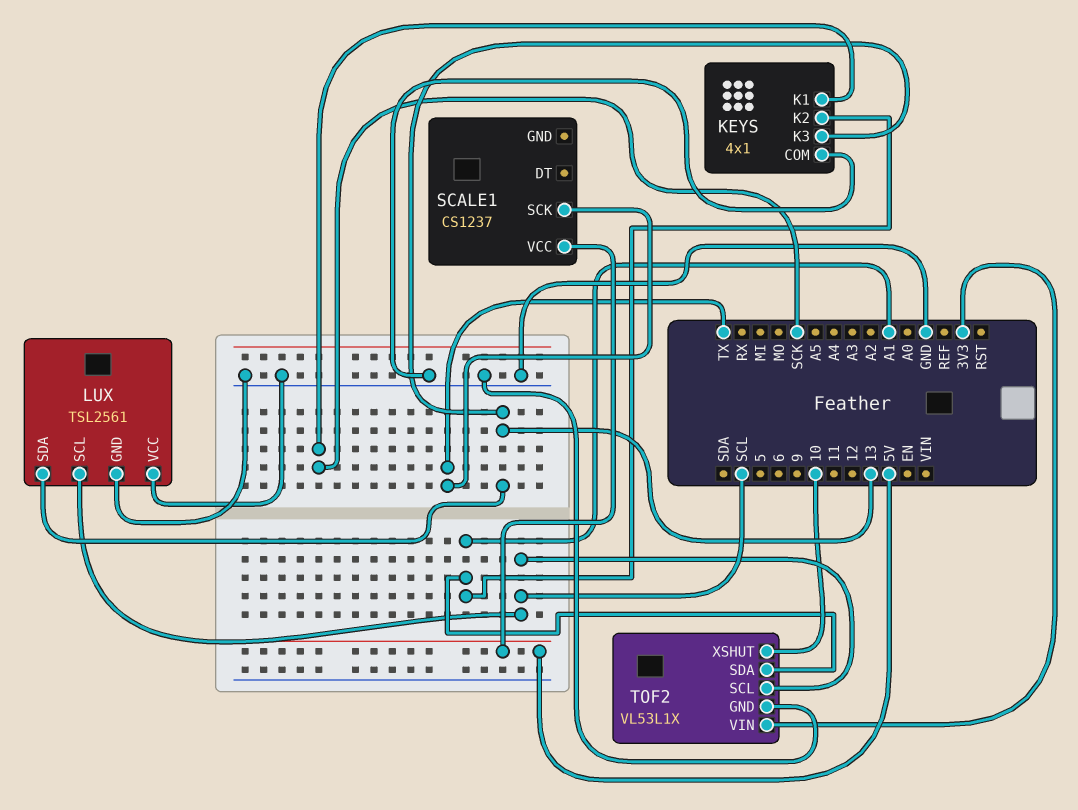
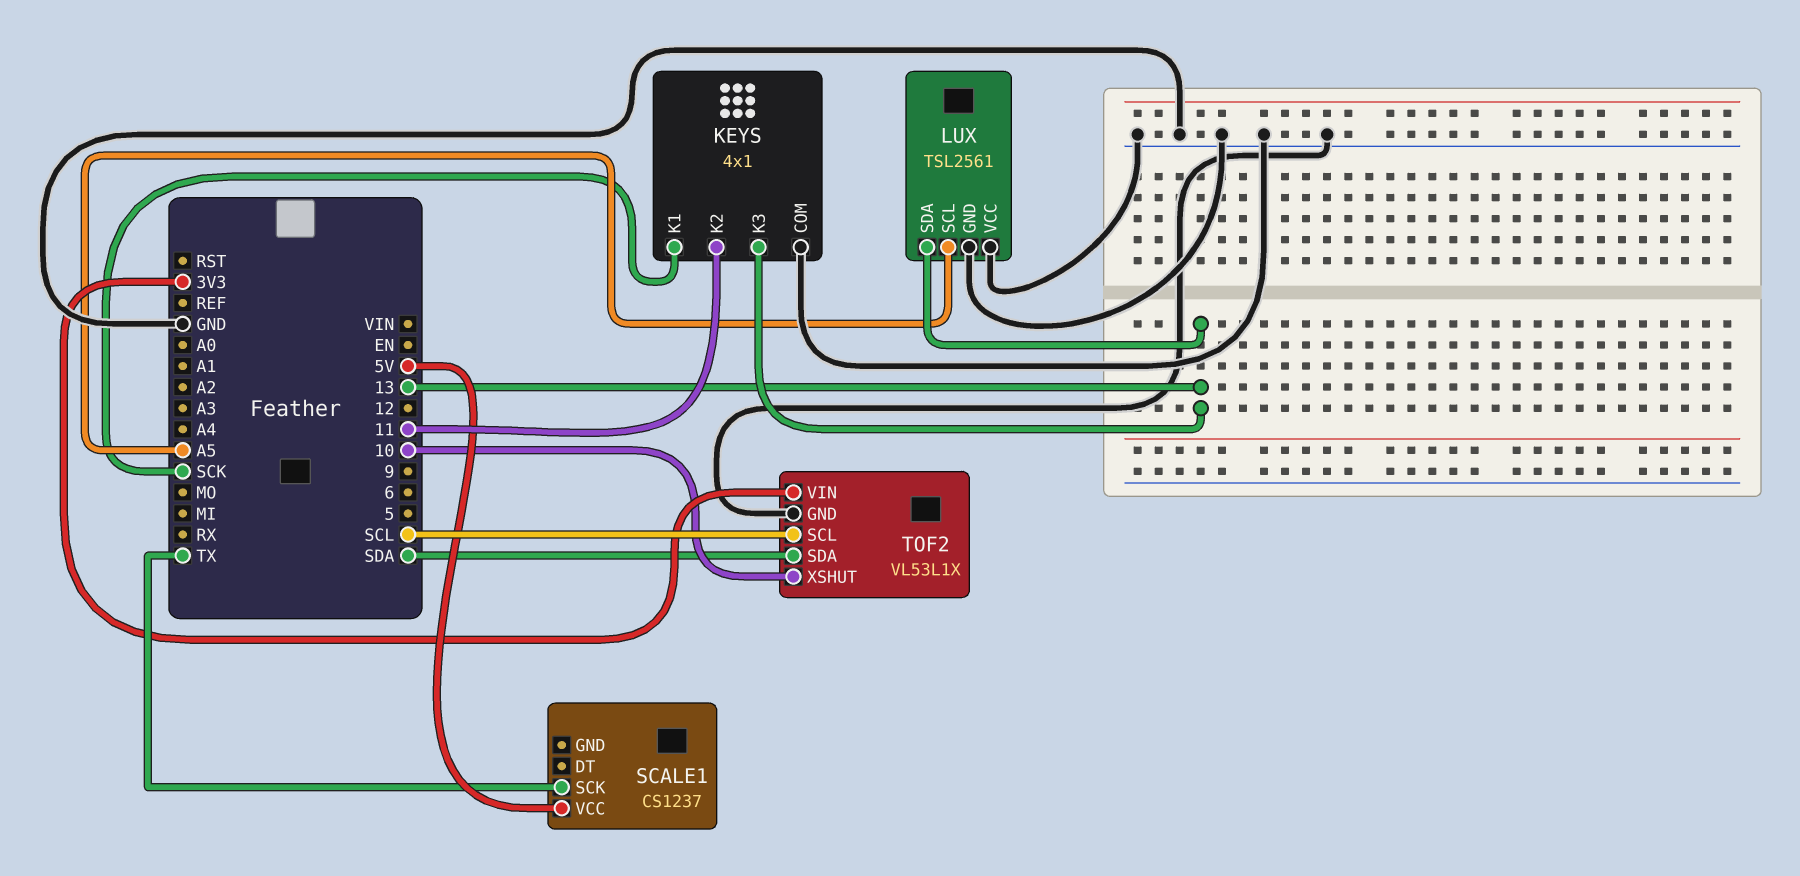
KEYS pin K2: A1 -> 11
LUX pin SCL: SCL -> A5
TOF2 pin SDA: A1 -> SDA

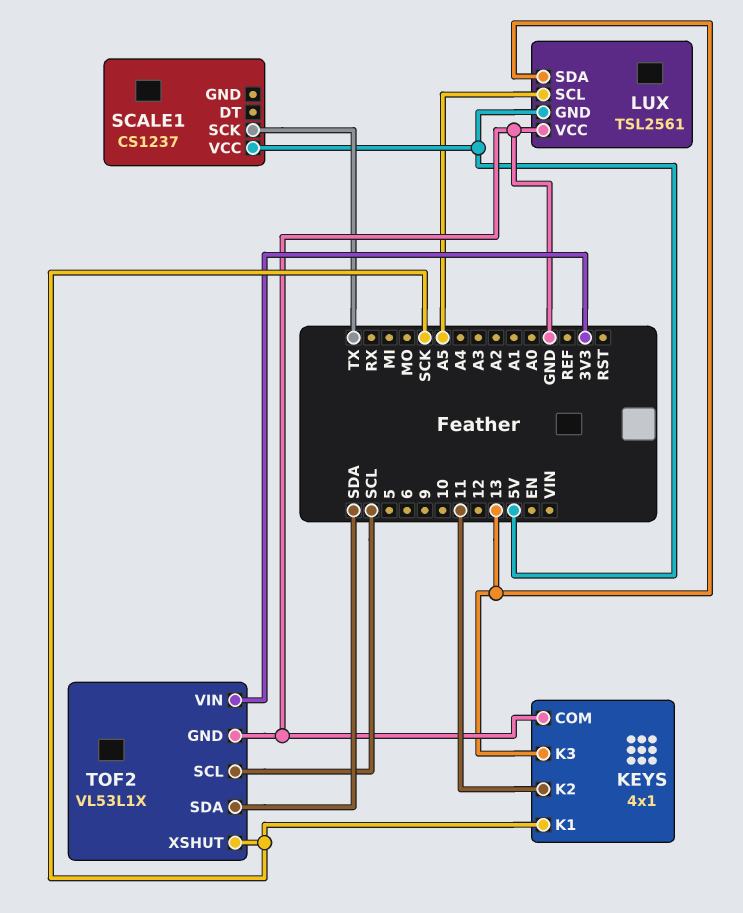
LUX pin GND: GND -> 5V
TOF2 pin XSHUT: 10 -> SCK

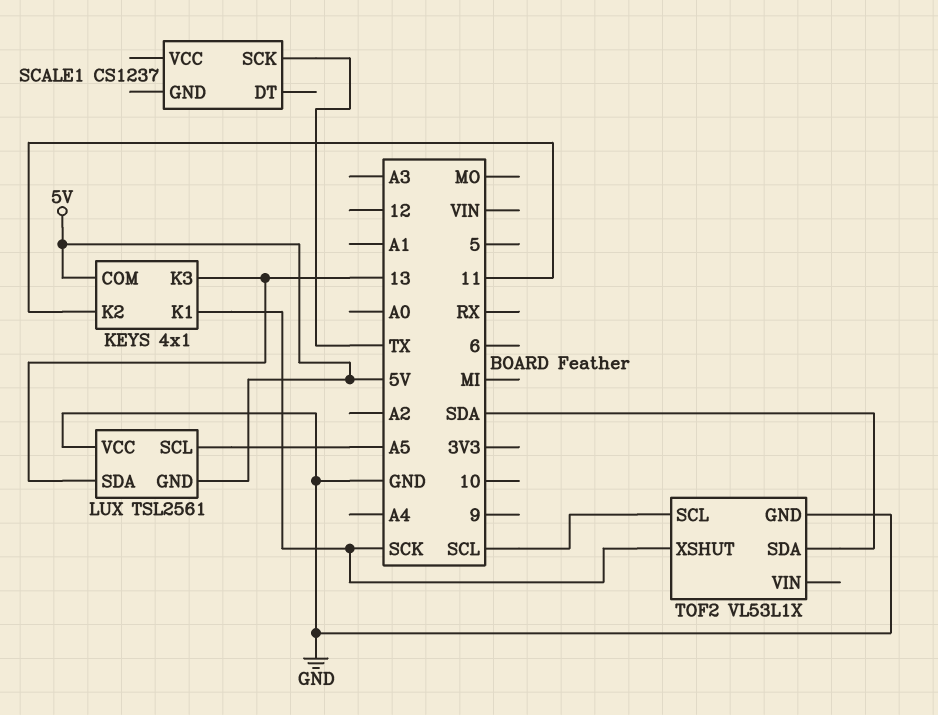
KEYS pin COM: GND -> 5V
SCALE1 pin VCC: 5V -> none
TOF2 pin VIN: 3V3 -> none

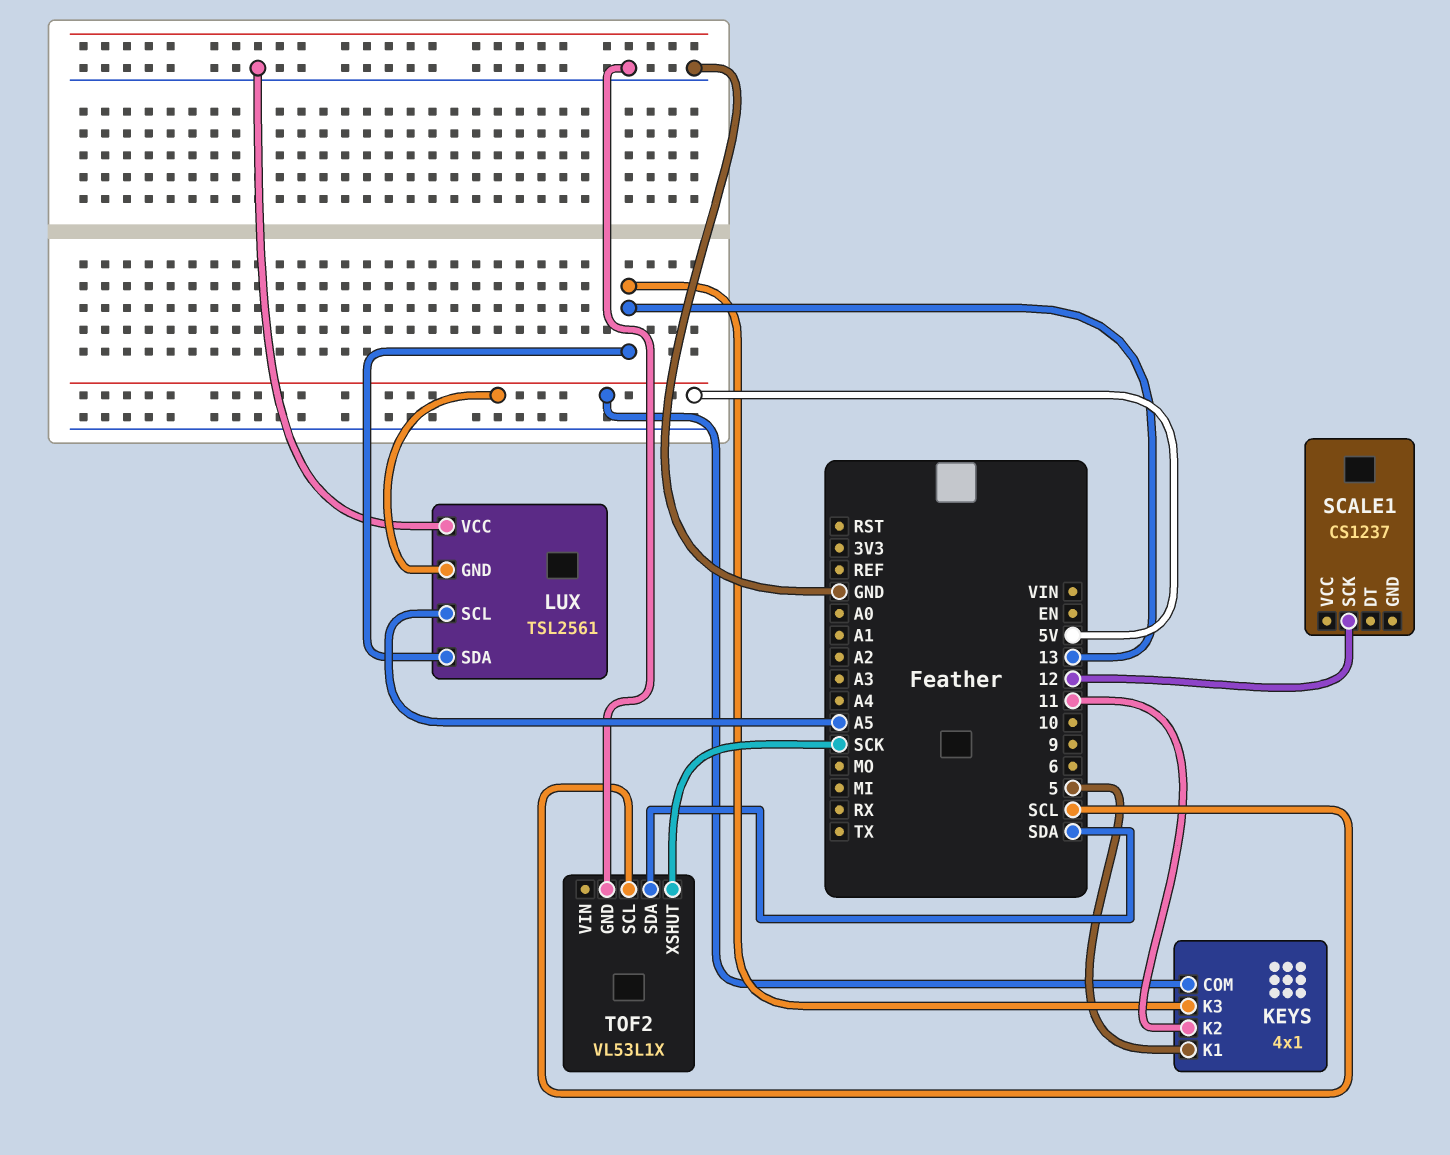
KEYS pin K1: SCK -> 5
SCALE1 pin SCK: TX -> 12

